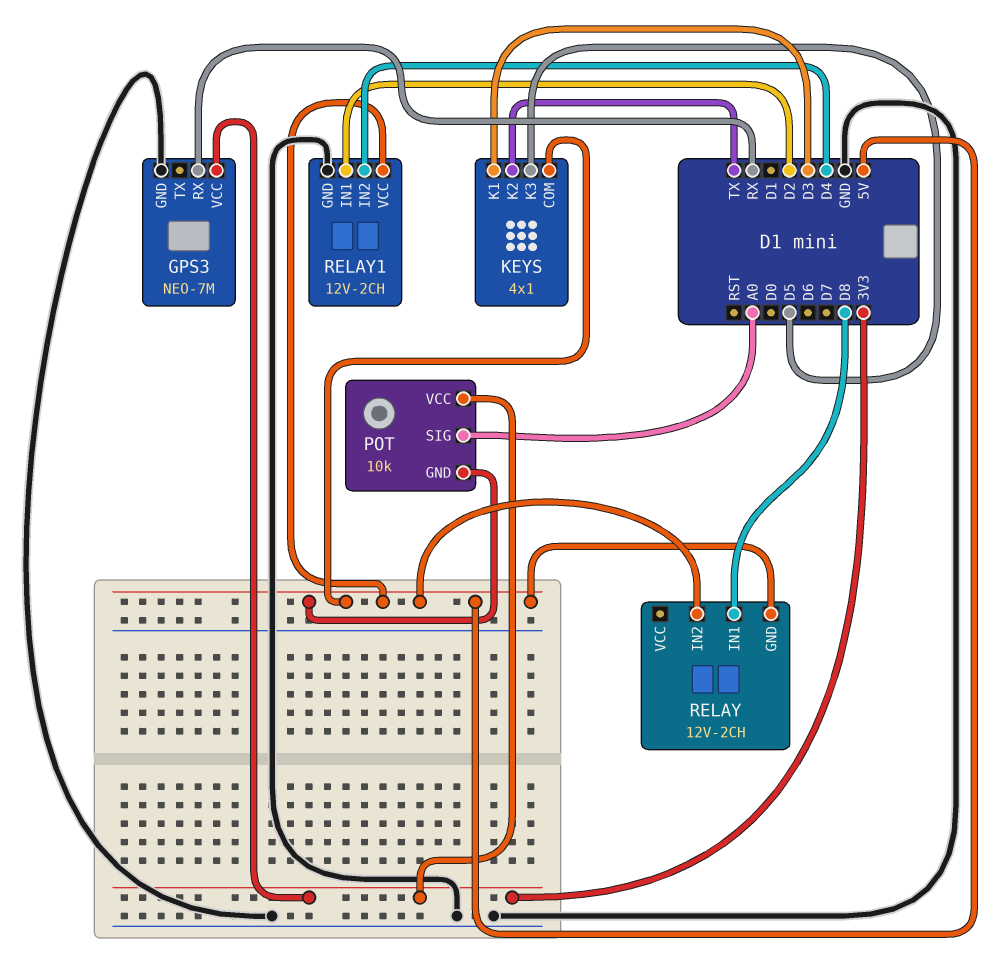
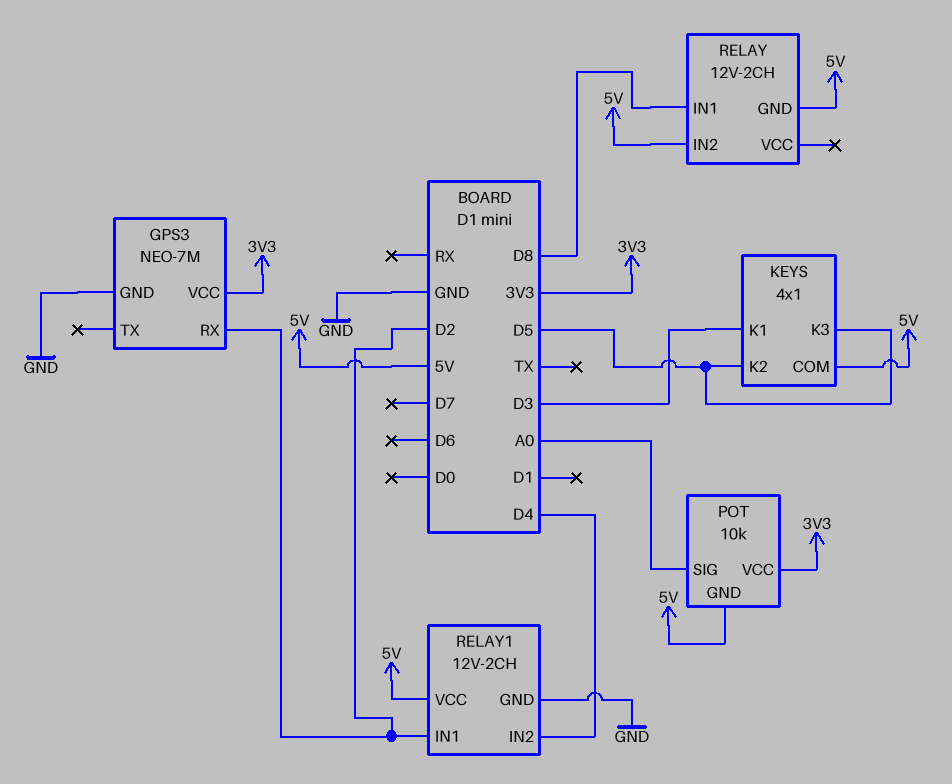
GPS3 pin RX: RX -> D2
KEYS pin K2: TX -> D5

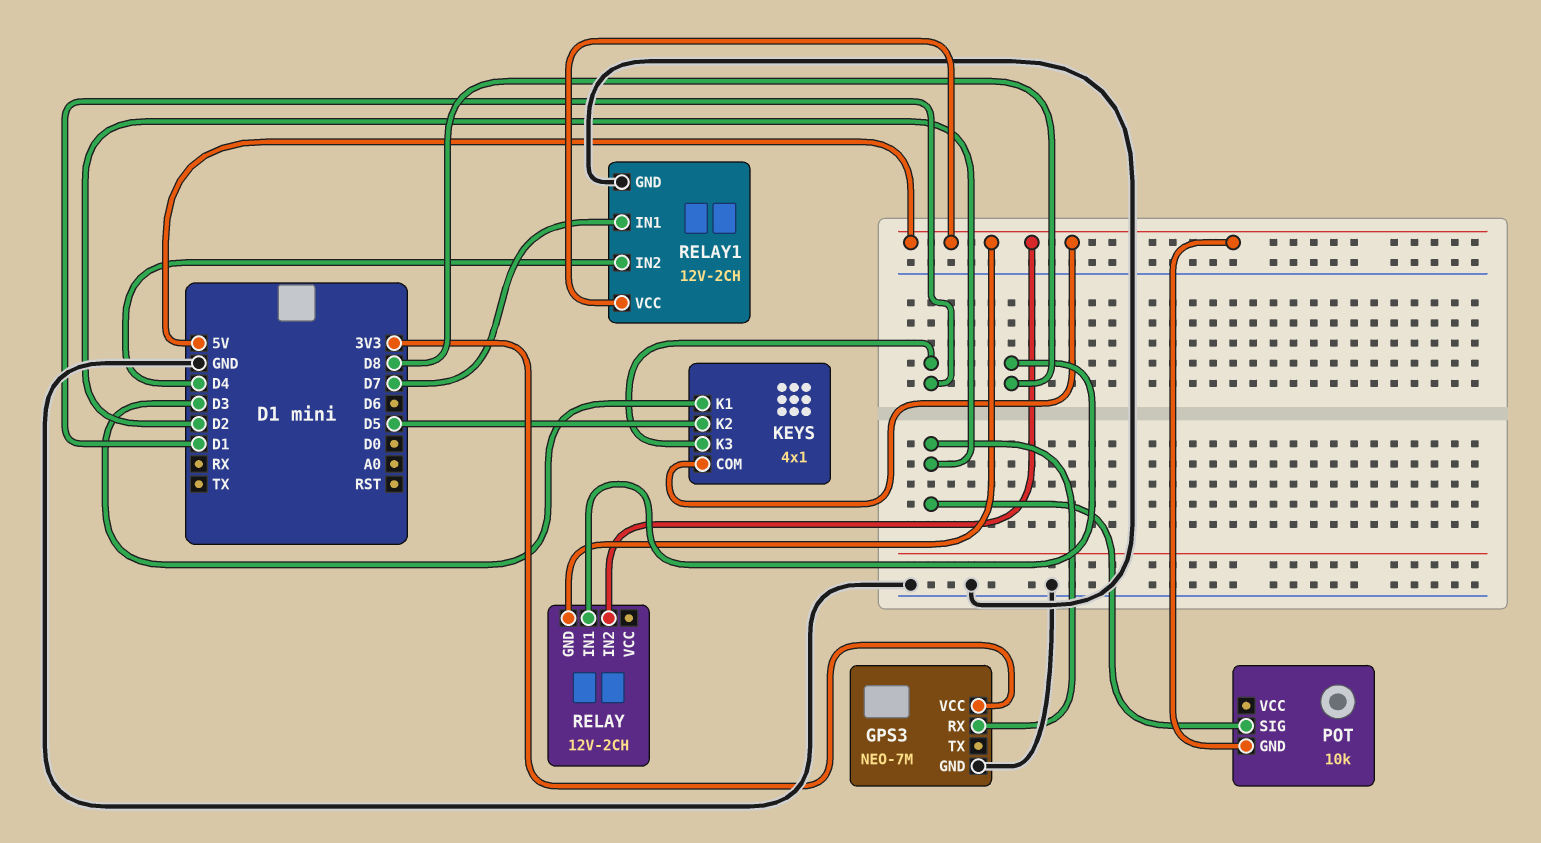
KEYS pin K3: D5 -> D1
POT pin SIG: A0 -> D2
POT pin VCC: 3V3 -> none
RELAY1 pin IN1: D2 -> D7

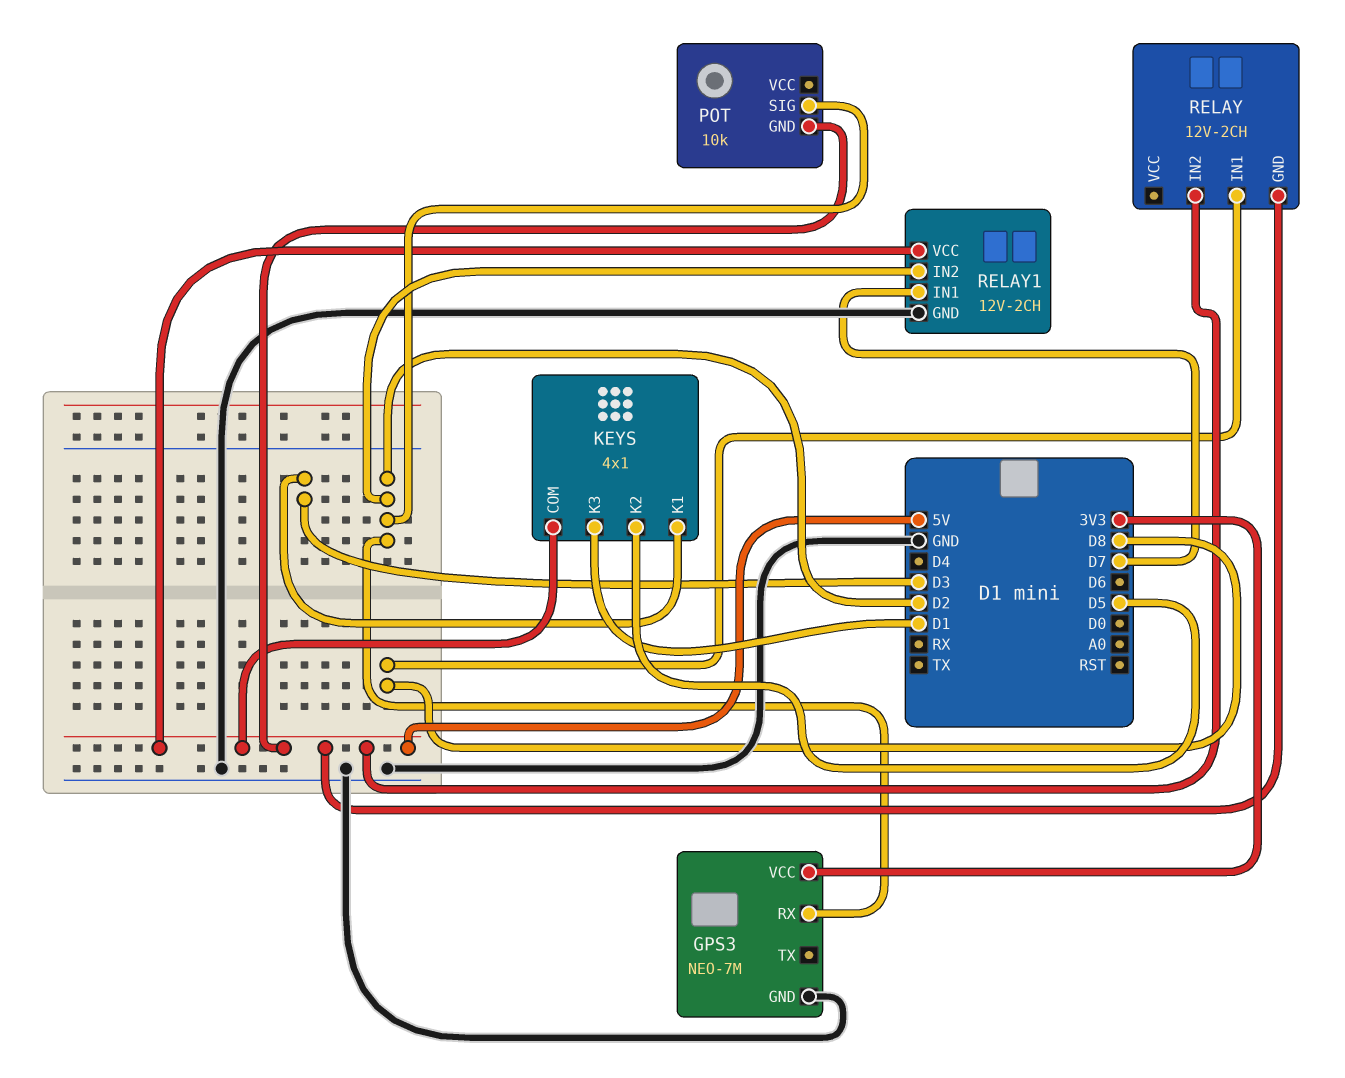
RELAY1 pin IN2: D4 -> D2

